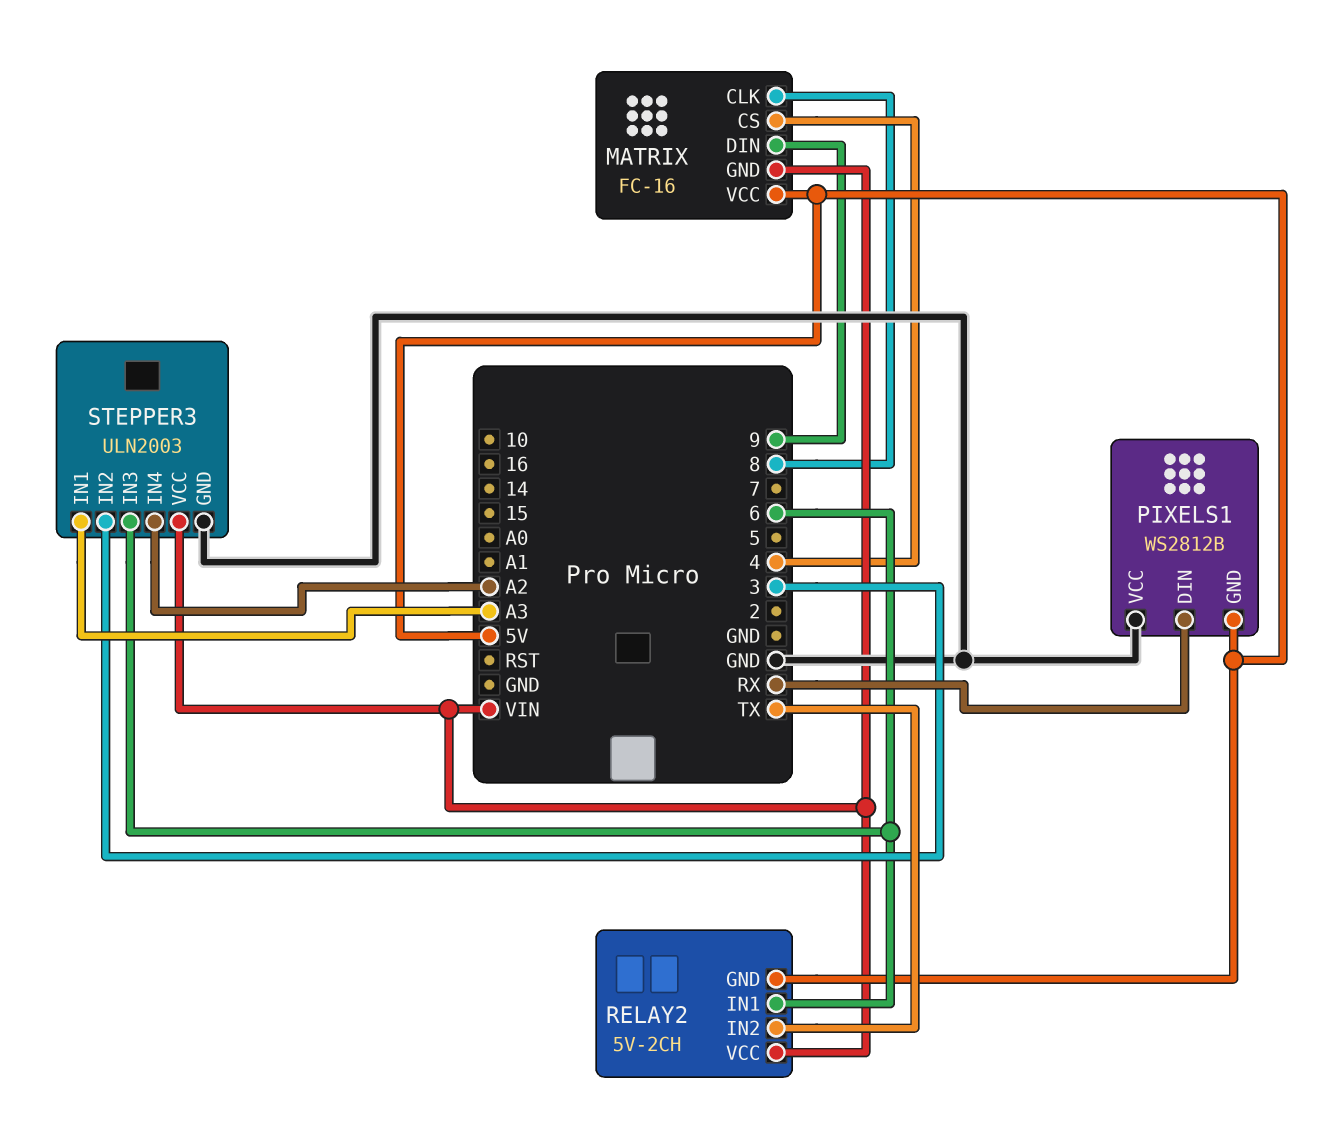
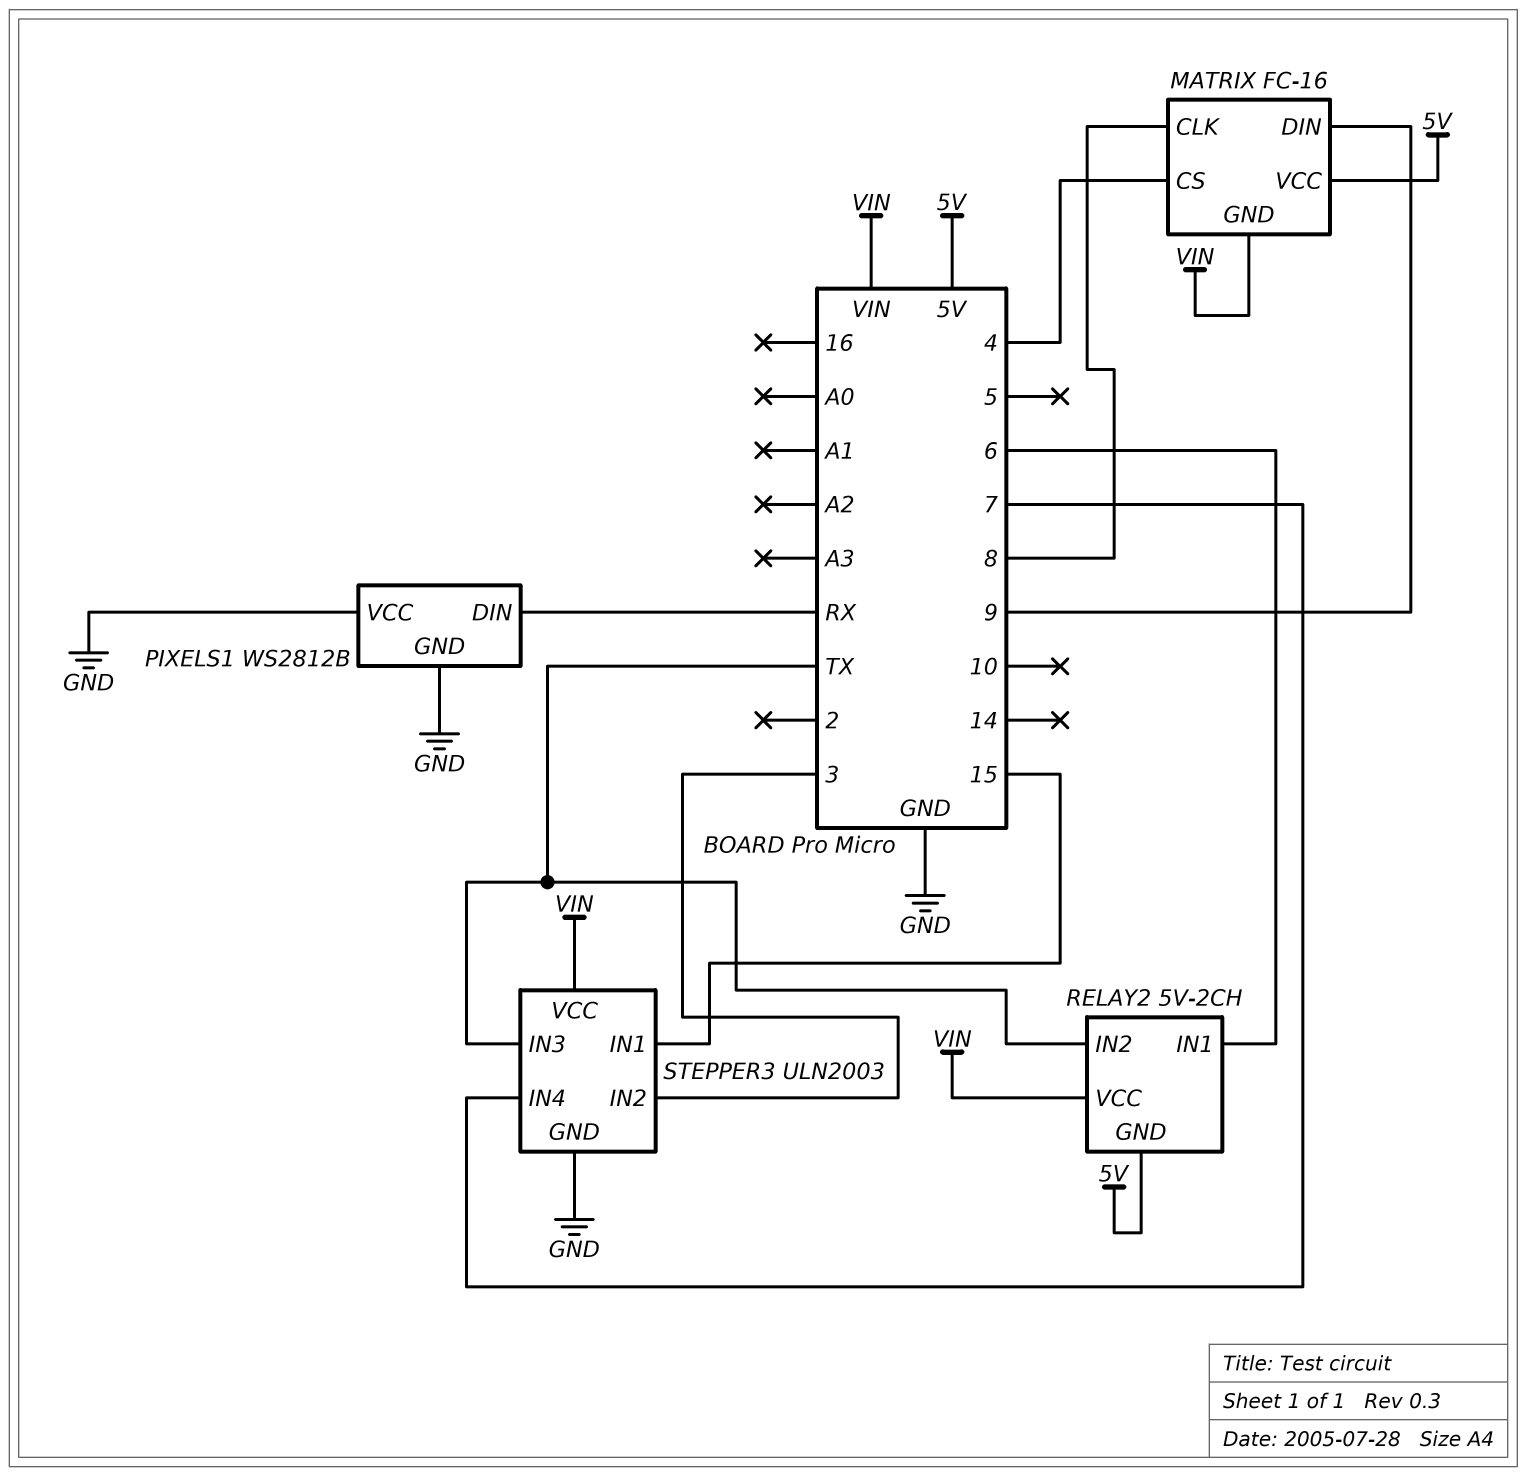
PIXELS1 pin GND: 5V -> GND
STEPPER3 pin IN1: A3 -> 15
STEPPER3 pin IN3: 6 -> TX
STEPPER3 pin IN4: A2 -> 7

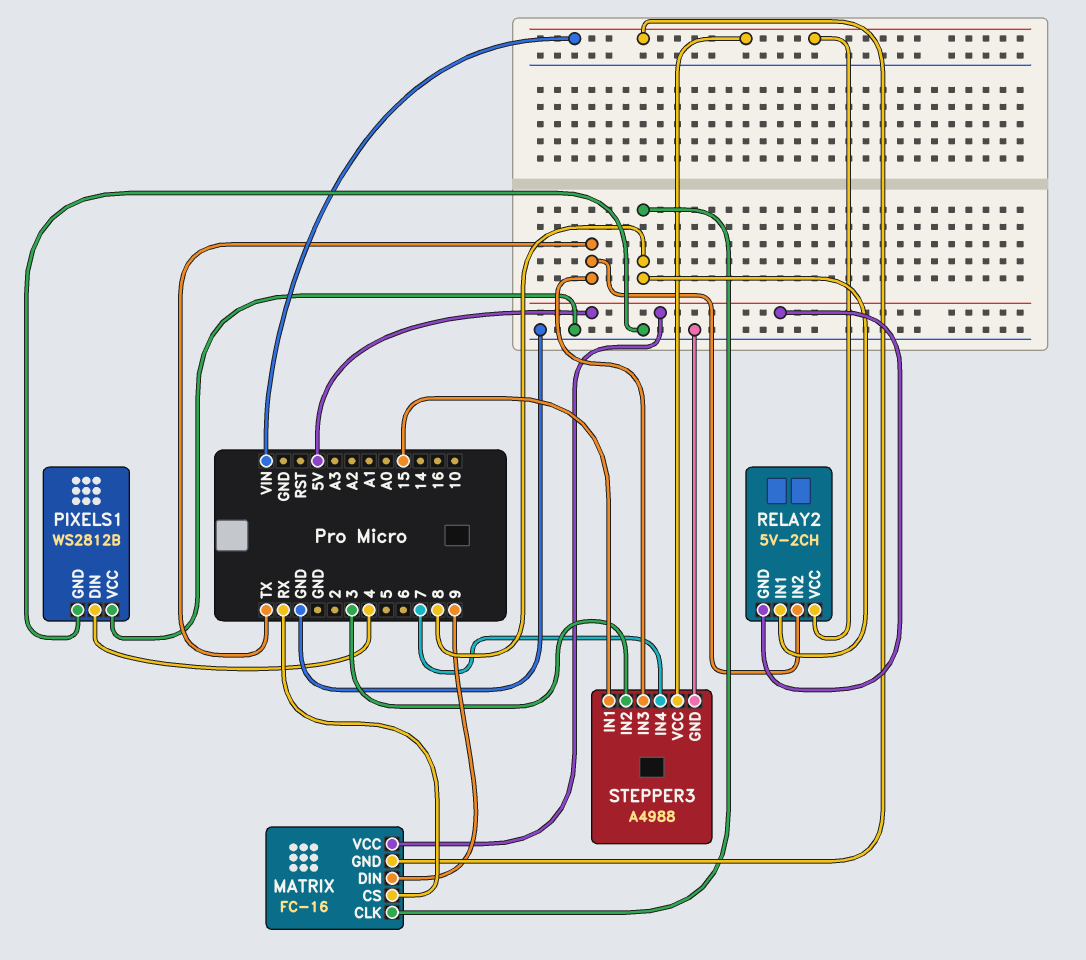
MATRIX pin CS: 4 -> RX
PIXELS1 pin DIN: RX -> 4
RELAY2 pin IN1: 6 -> 8
STEPPER3: ULN2003 -> A4988

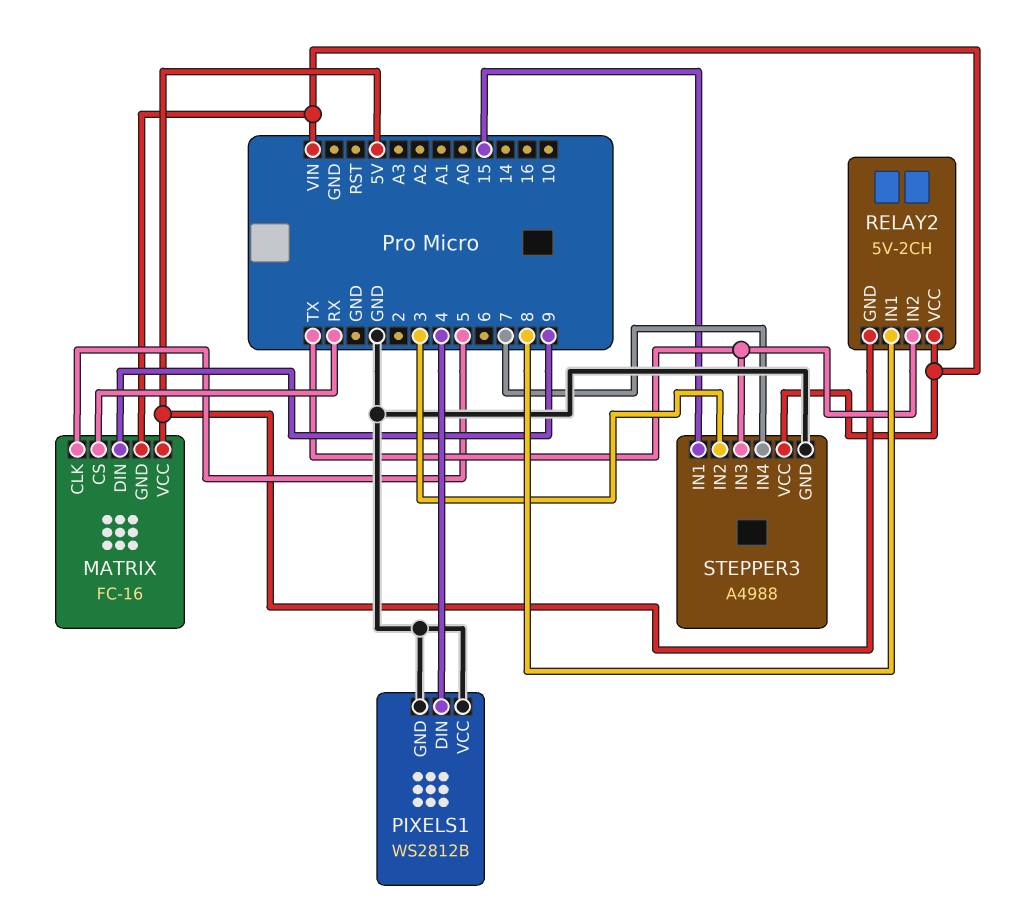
MATRIX pin CLK: 8 -> 5

